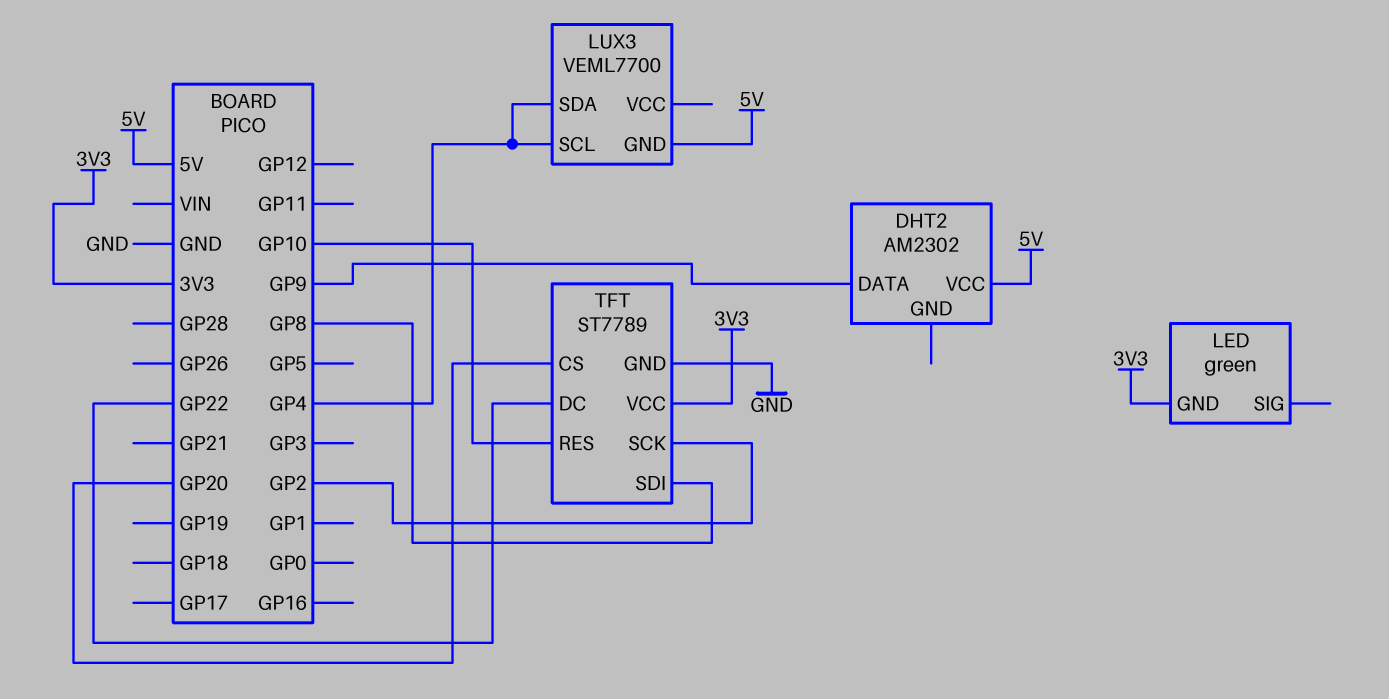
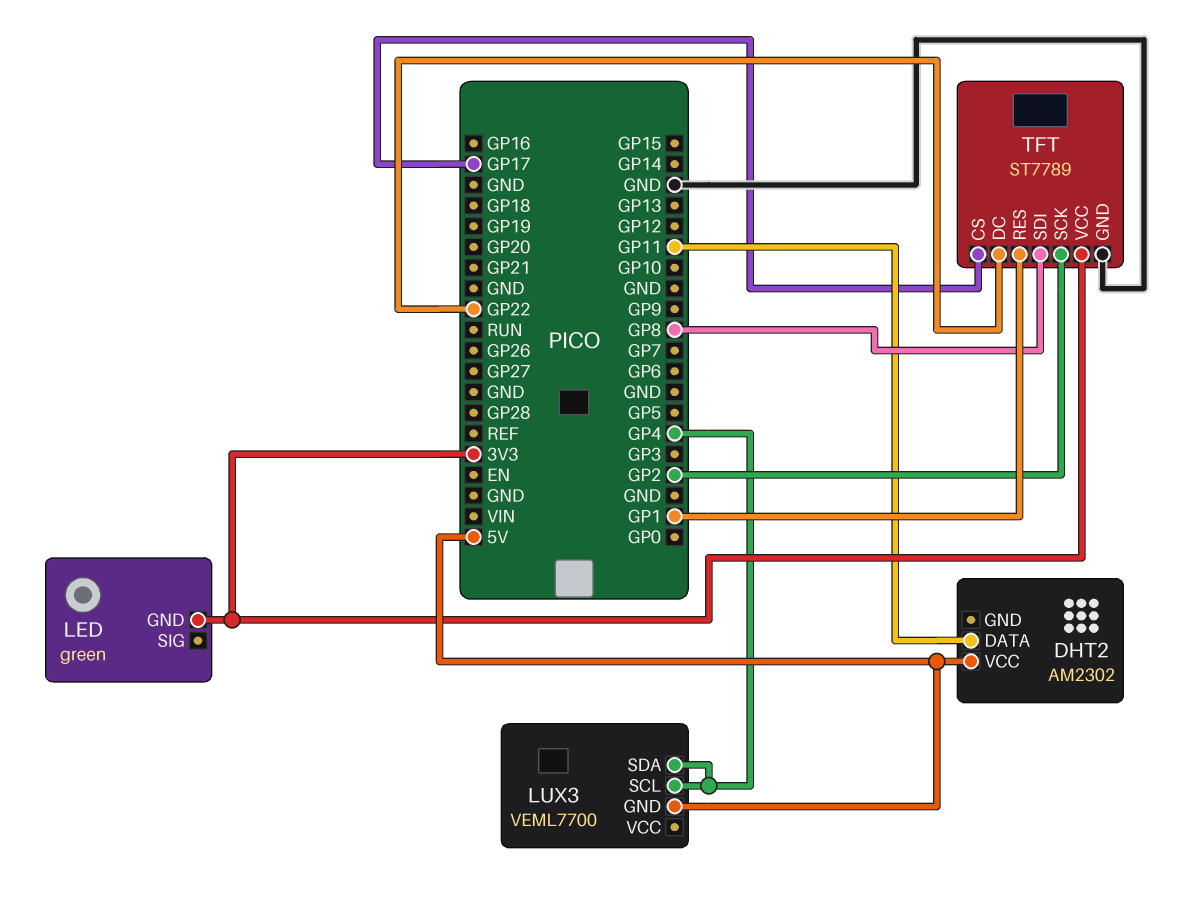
DHT2 pin DATA: GP9 -> GP11
TFT pin CS: GP20 -> GP17
TFT pin RES: GP10 -> GP1

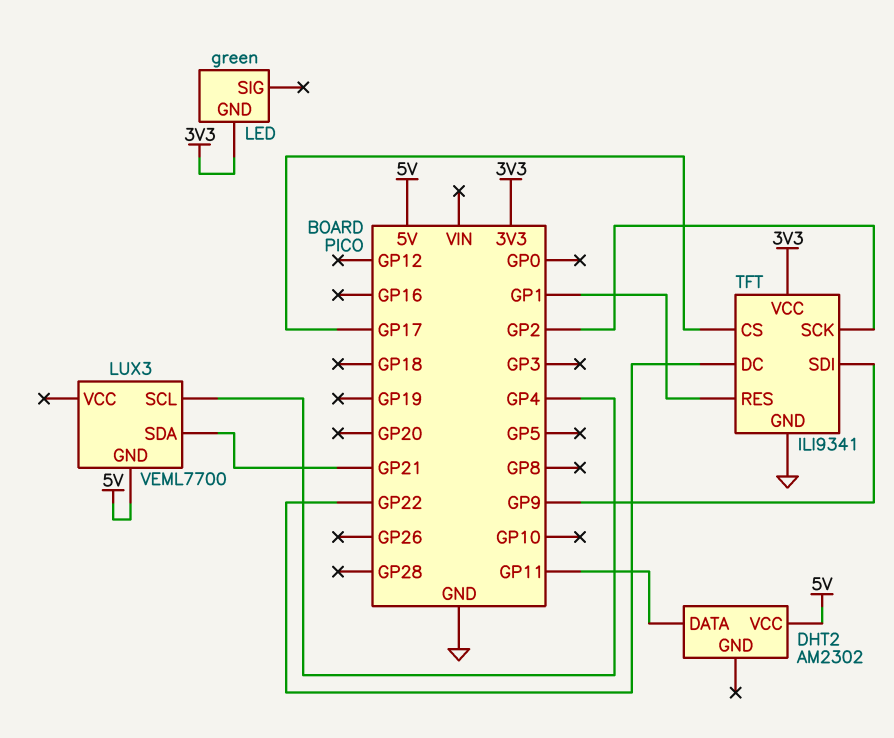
LUX3 pin SDA: GP4 -> GP21
TFT: ST7789 -> ILI9341
TFT pin SDI: GP8 -> GP9

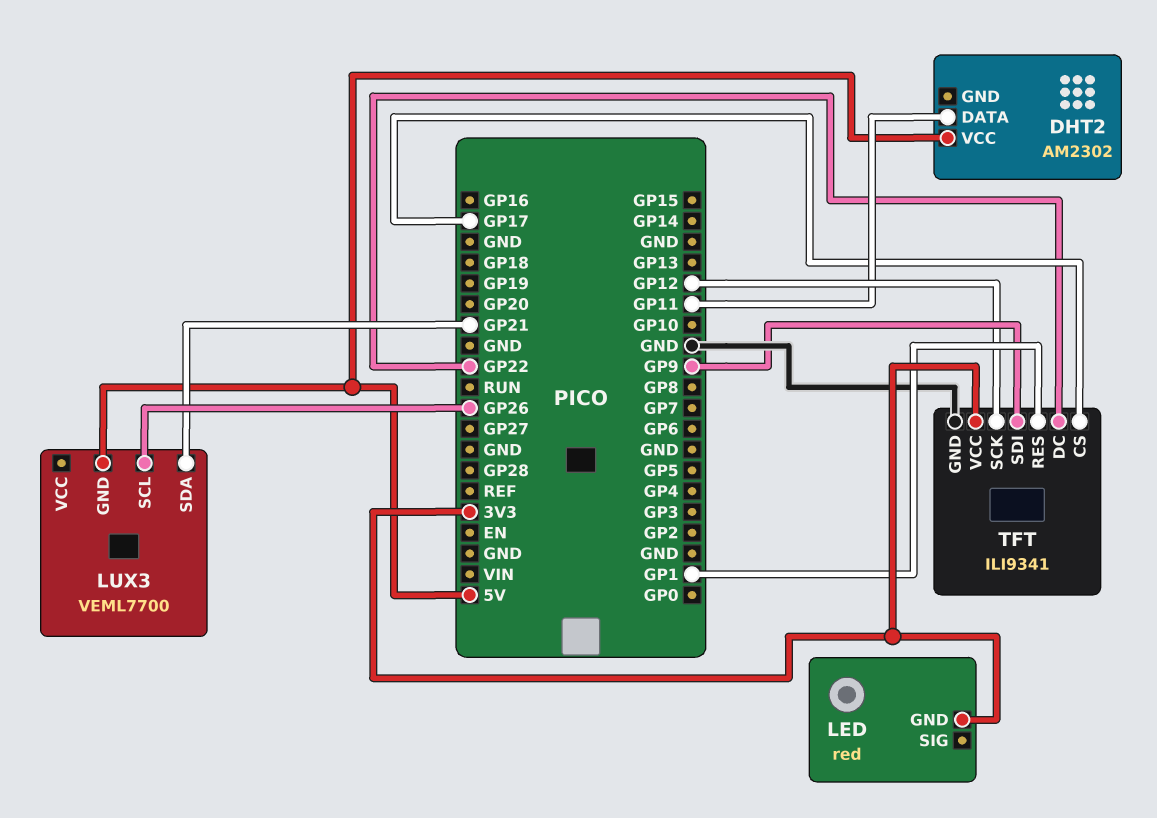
LED: green -> red
LUX3 pin SCL: GP4 -> GP26
TFT pin SCK: GP2 -> GP12

